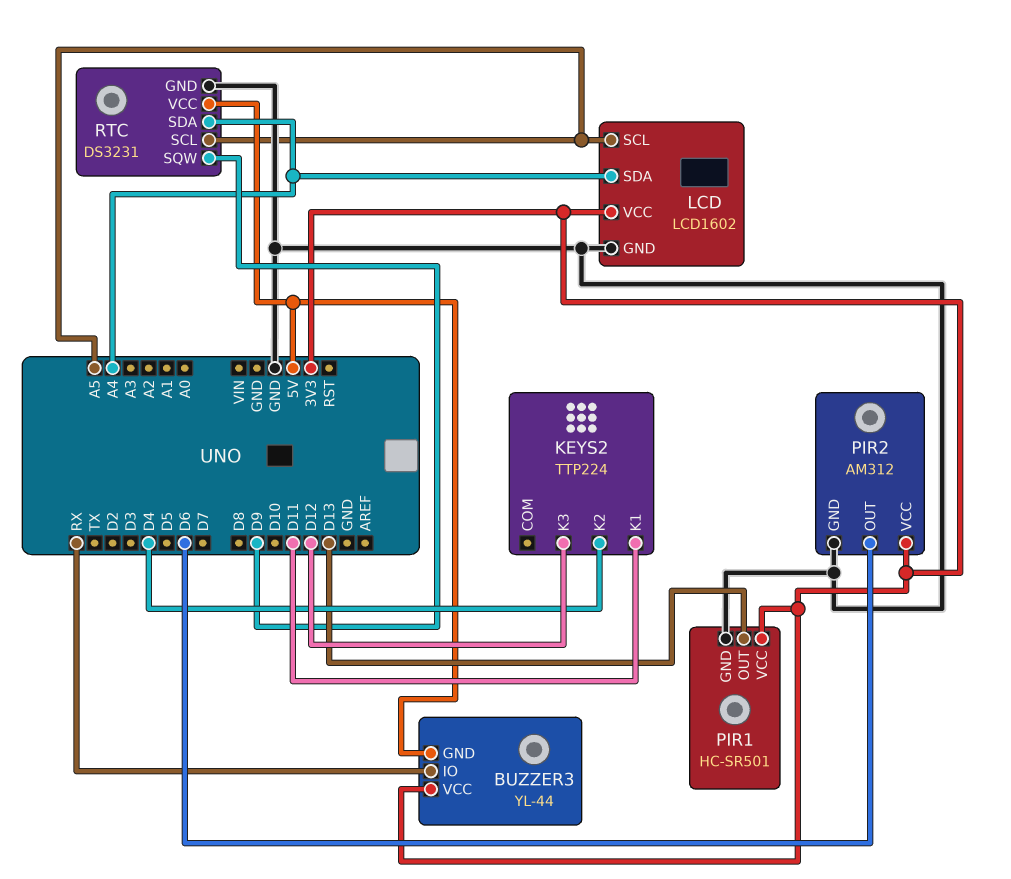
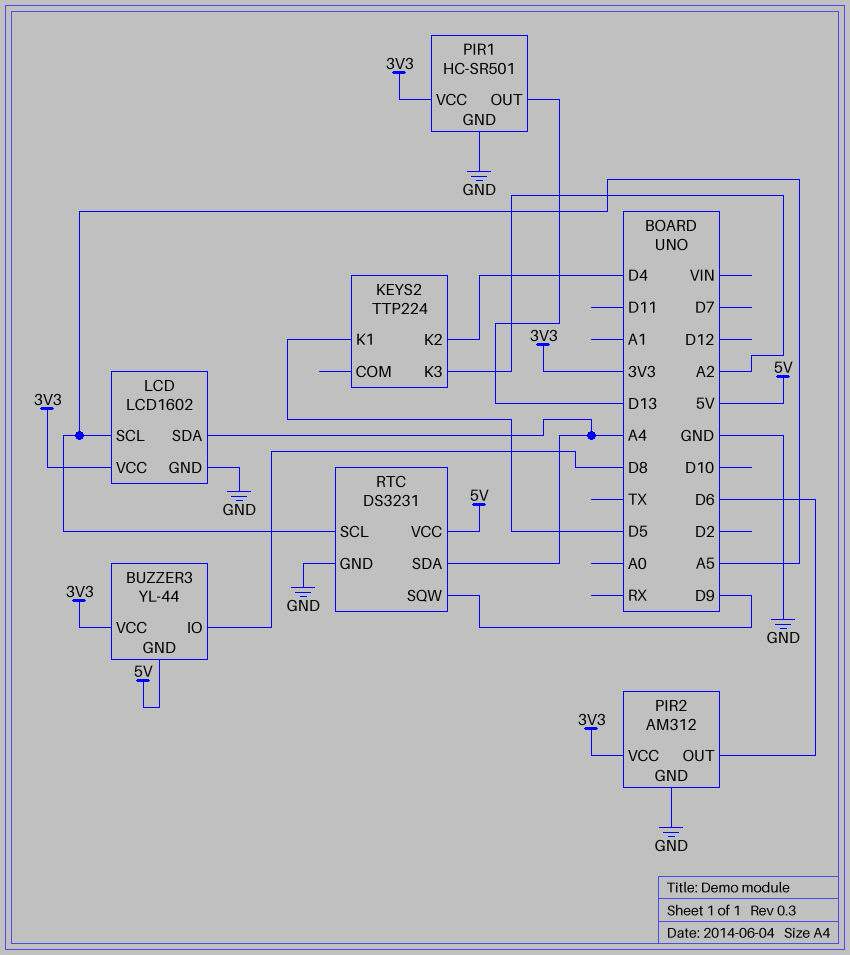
BUZZER3 pin IO: RX -> D8
KEYS2 pin K1: D11 -> D5
KEYS2 pin K3: D12 -> A2

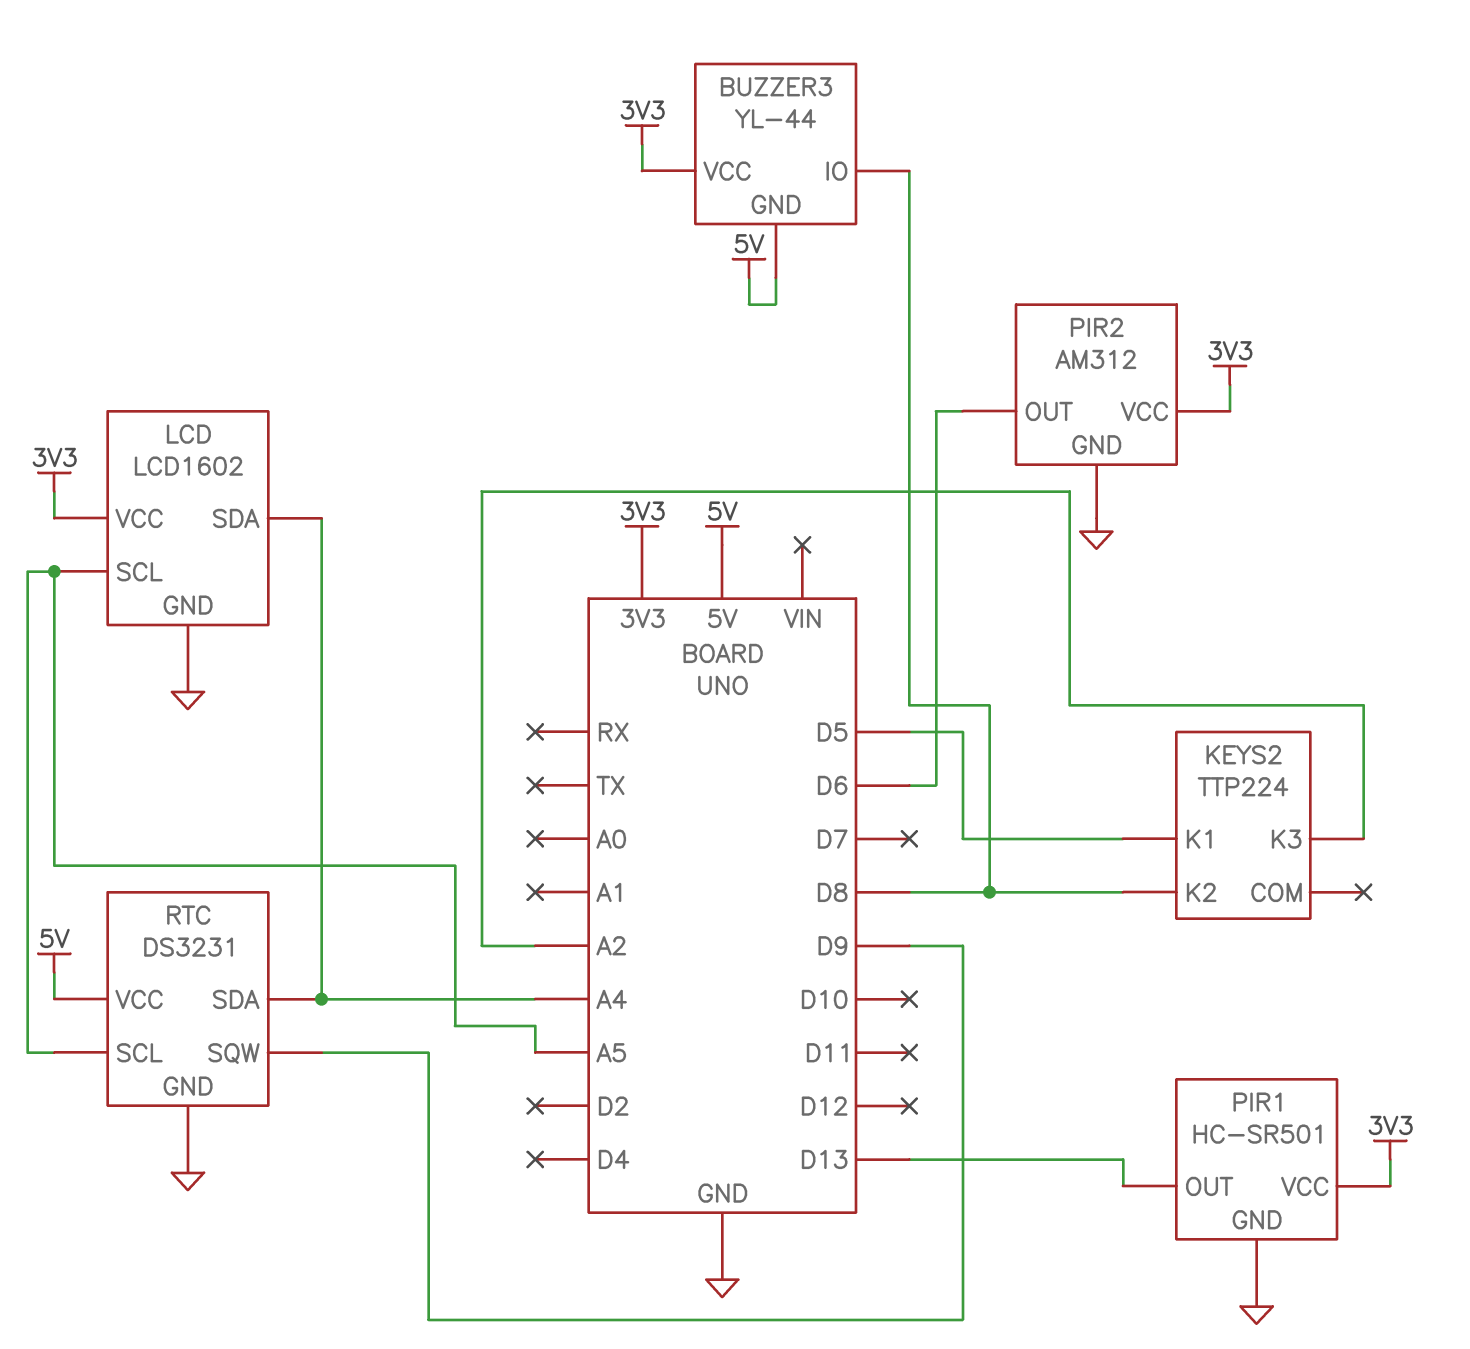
KEYS2 pin K2: D4 -> D8

